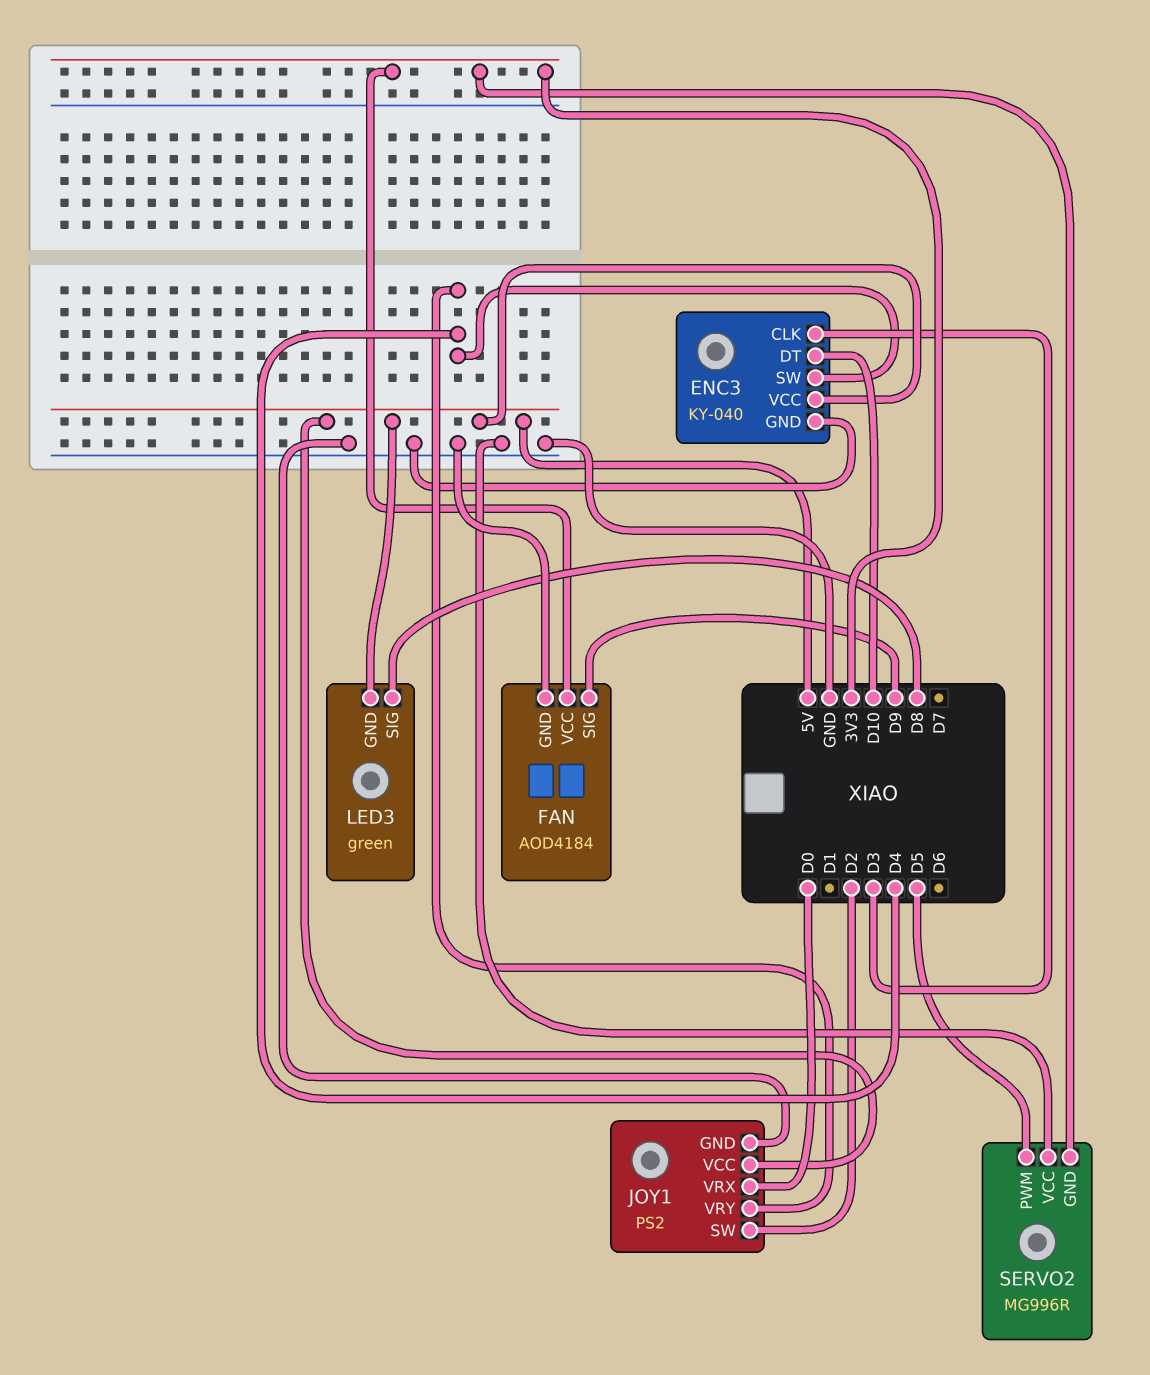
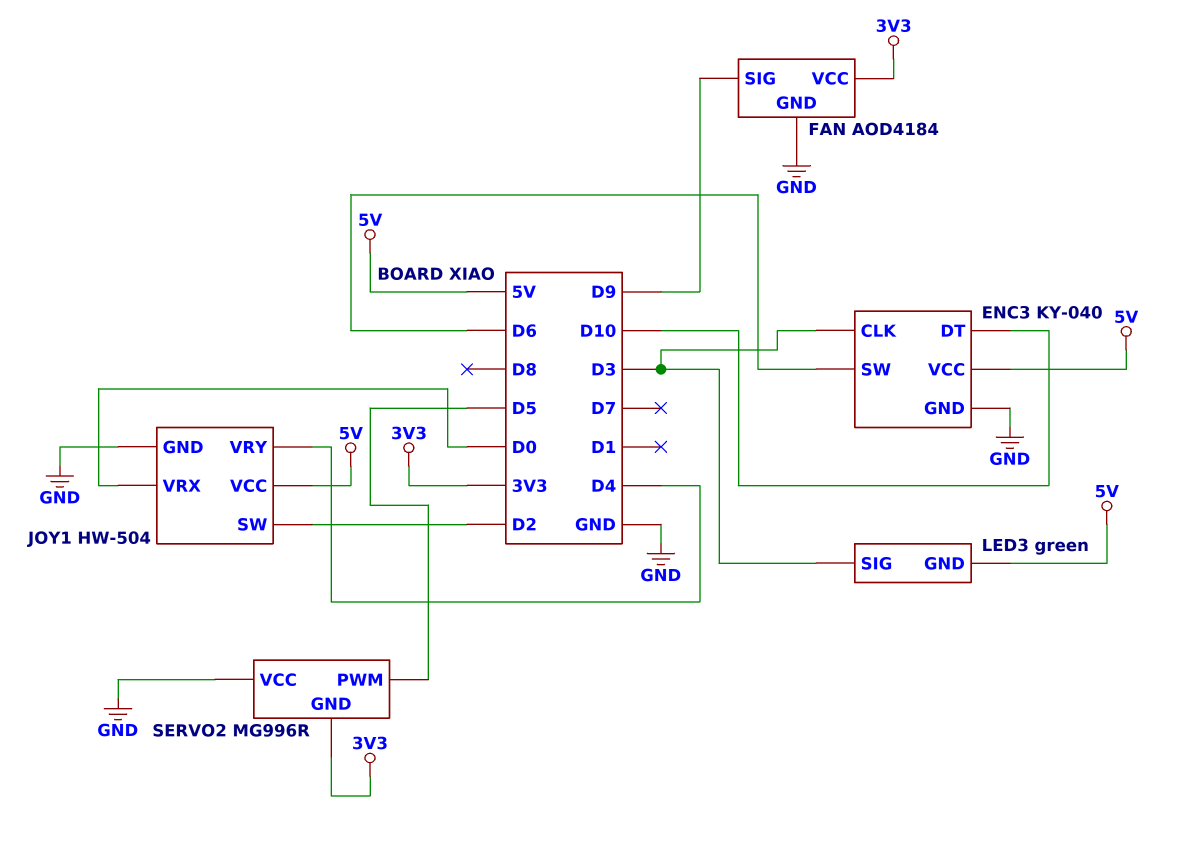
ENC3 pin SW: D4 -> D6
JOY1: PS2 -> HW-504
LED3 pin SIG: D8 -> D3

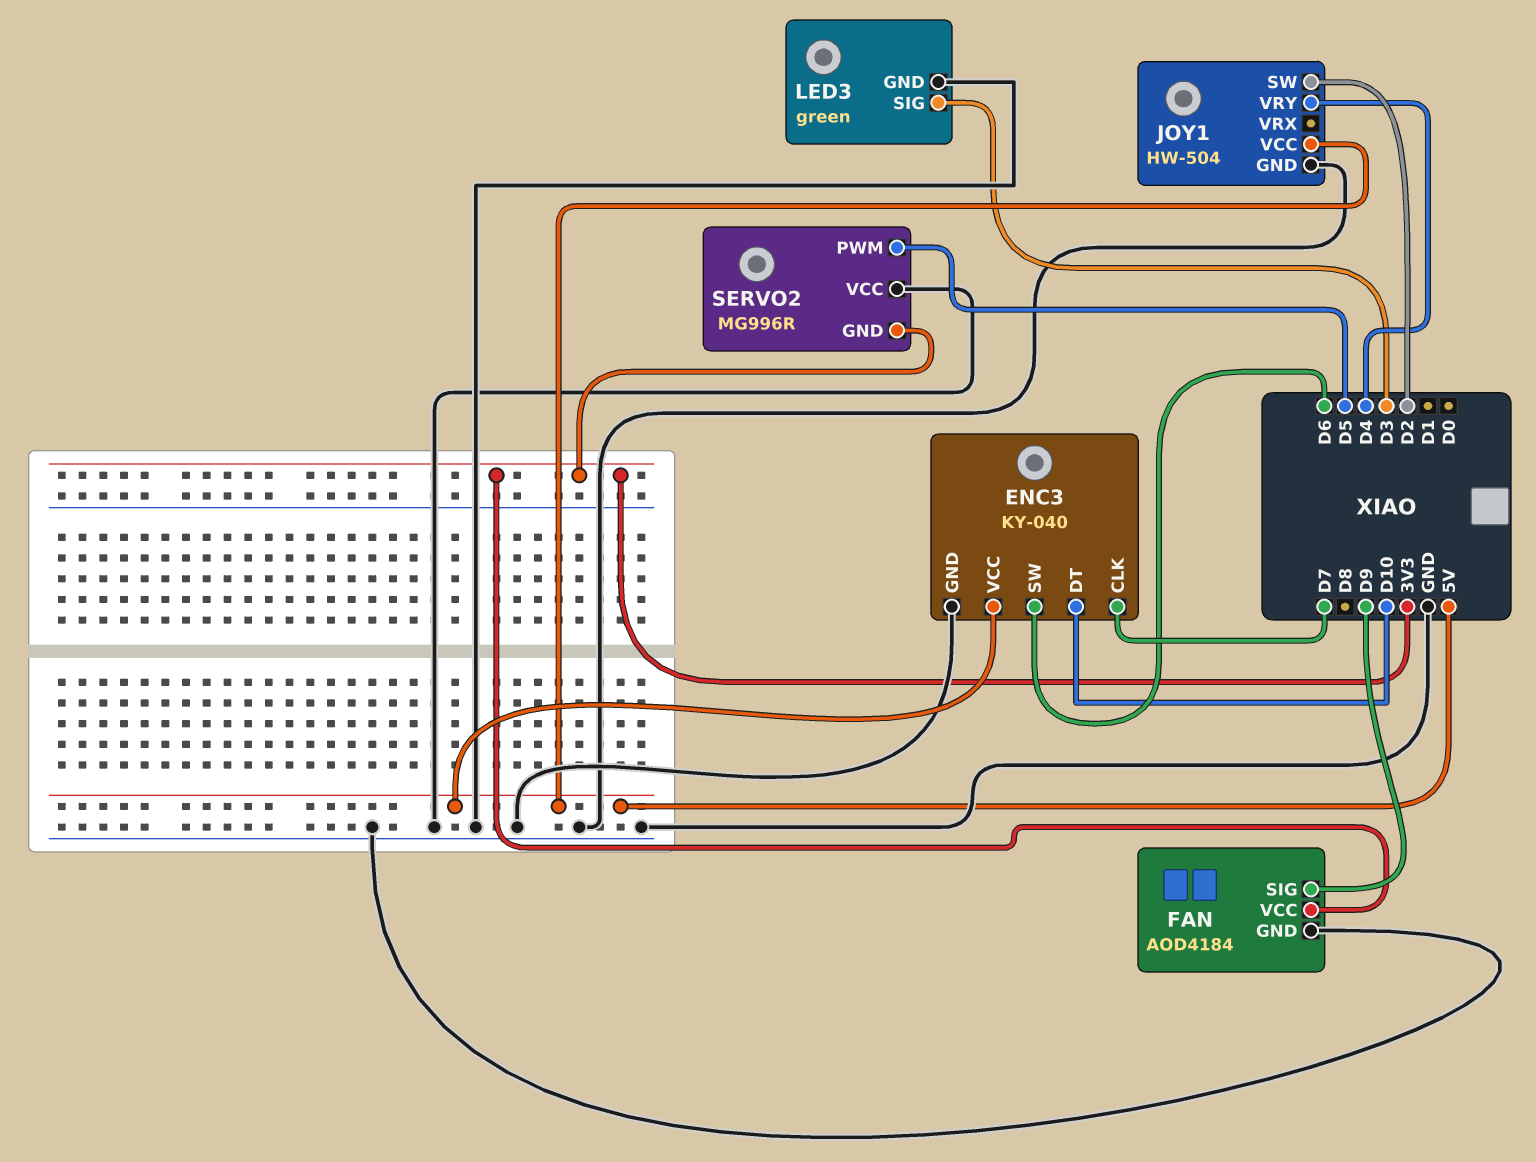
ENC3 pin CLK: D3 -> D7
JOY1 pin VRX: D0 -> none
LED3 pin GND: 5V -> GND

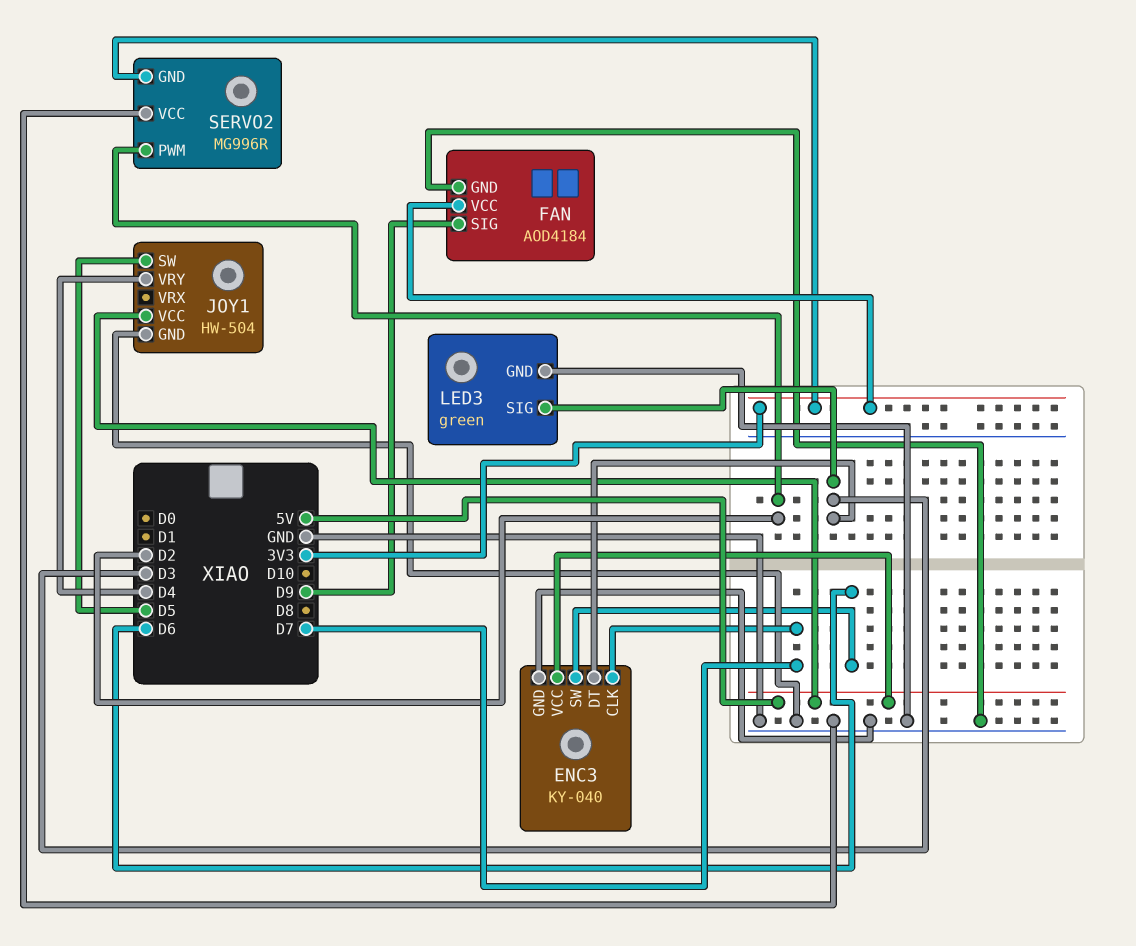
ENC3 pin DT: D10 -> D3
JOY1 pin SW: D2 -> D5
SERVO2 pin PWM: D5 -> D2

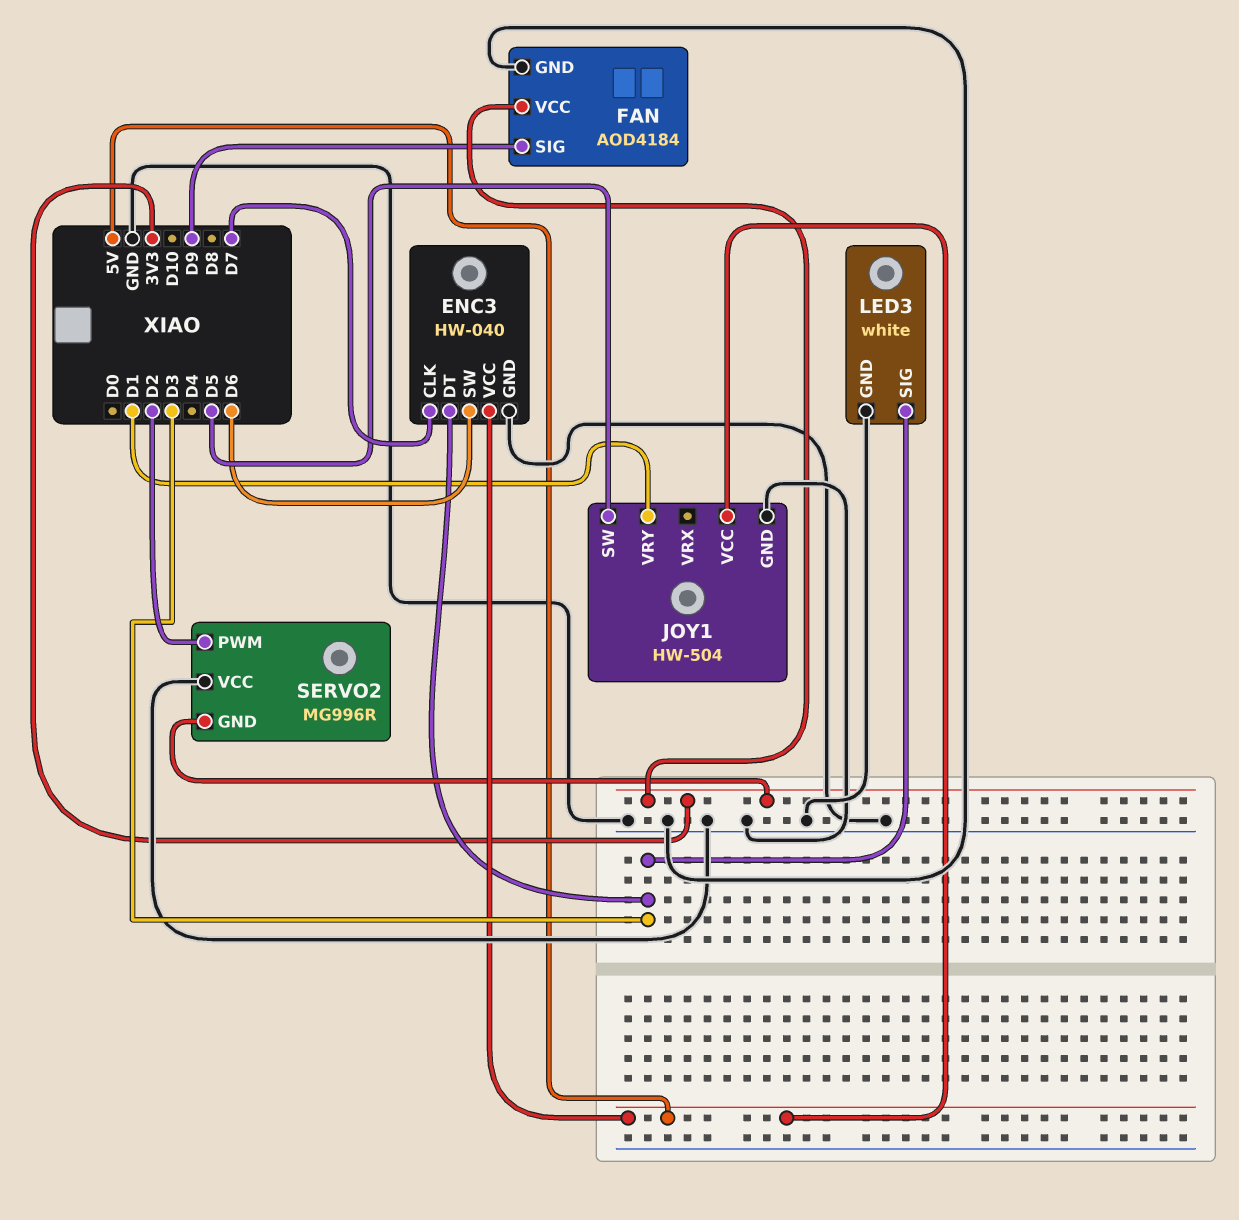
ENC3: KY-040 -> HW-040
JOY1 pin VRY: D4 -> D1
LED3: green -> white

